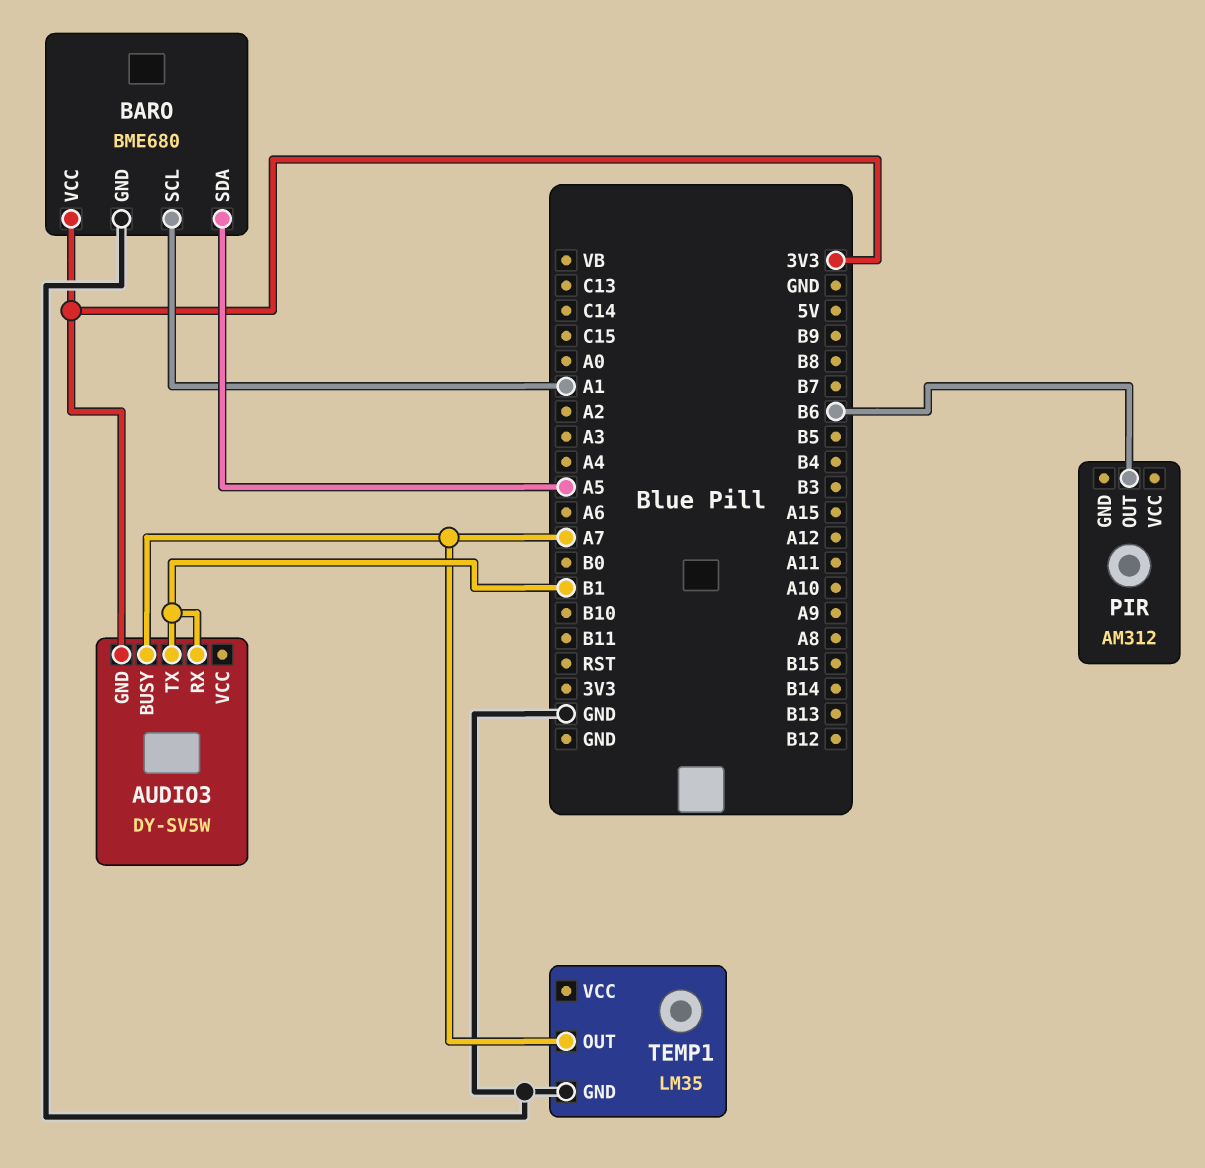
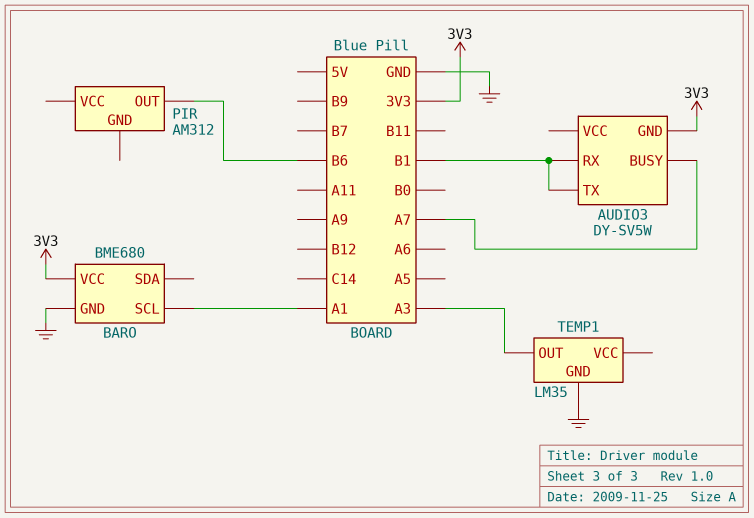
BARO pin SDA: A5 -> none
TEMP1 pin OUT: A7 -> A3

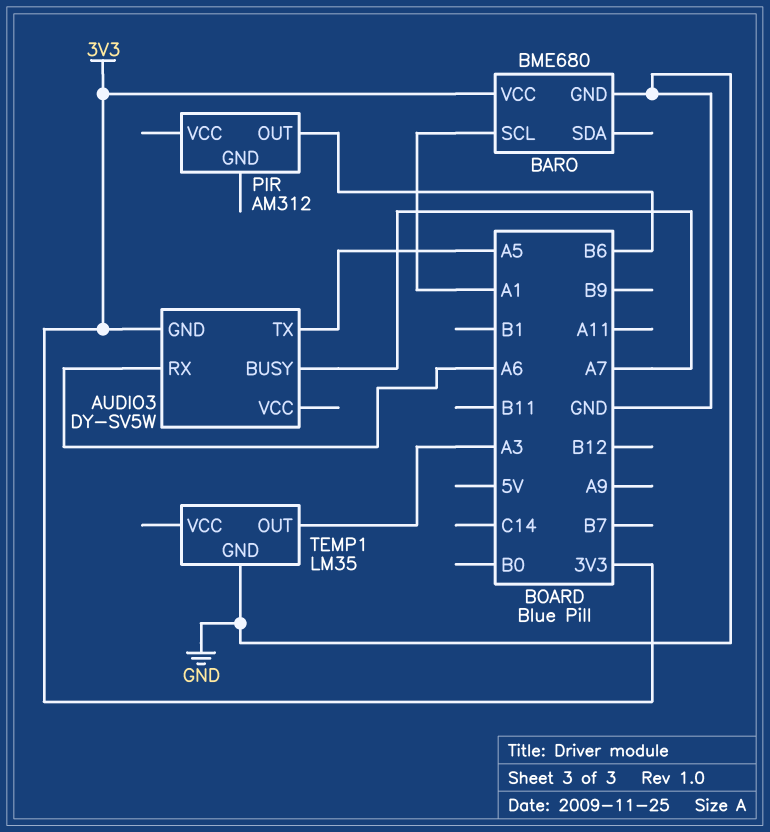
AUDIO3 pin RX: B1 -> A6
AUDIO3 pin TX: B1 -> A5

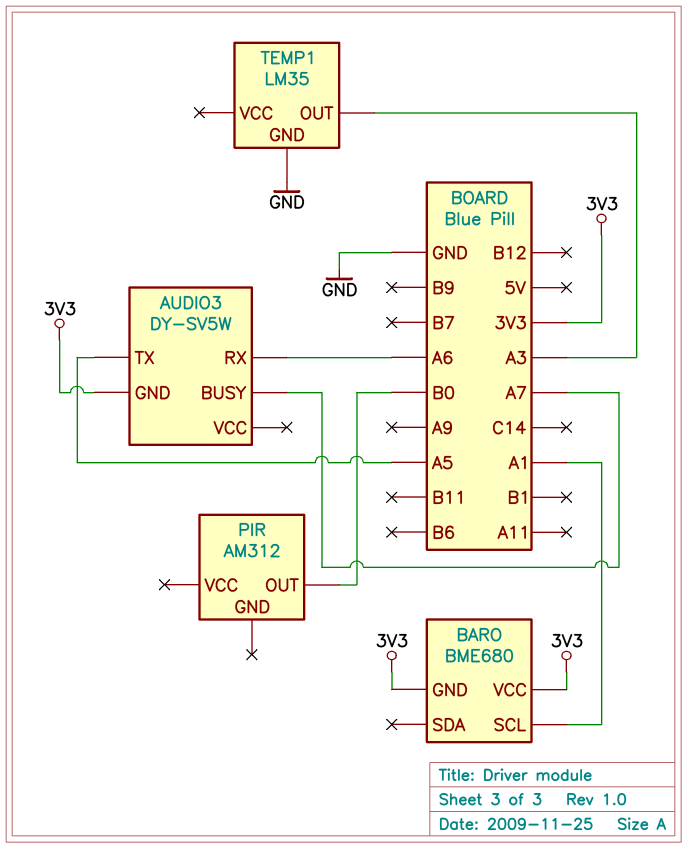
BARO pin GND: GND -> 3V3
PIR pin OUT: B6 -> B0

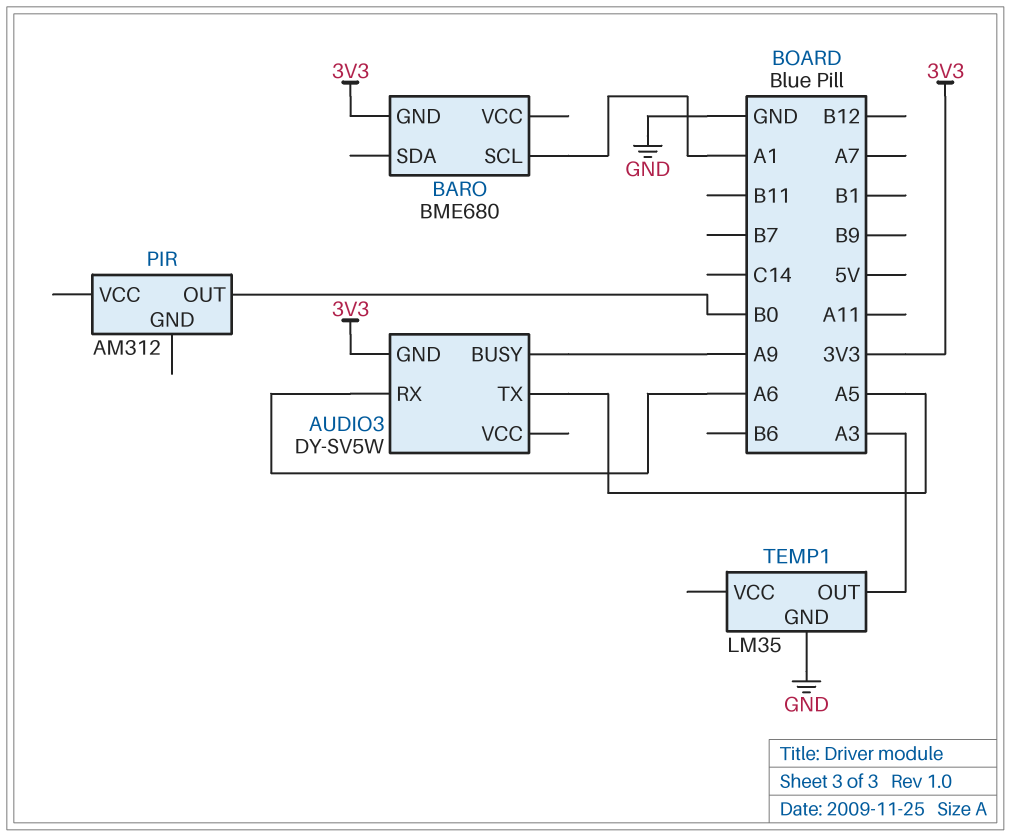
AUDIO3 pin BUSY: A7 -> A9
BARO pin VCC: 3V3 -> none

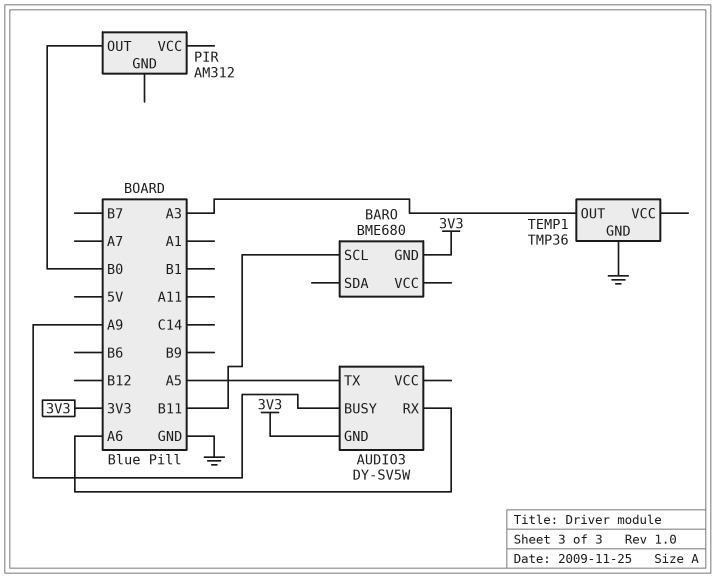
BARO pin SCL: A1 -> B11
TEMP1: LM35 -> TMP36

